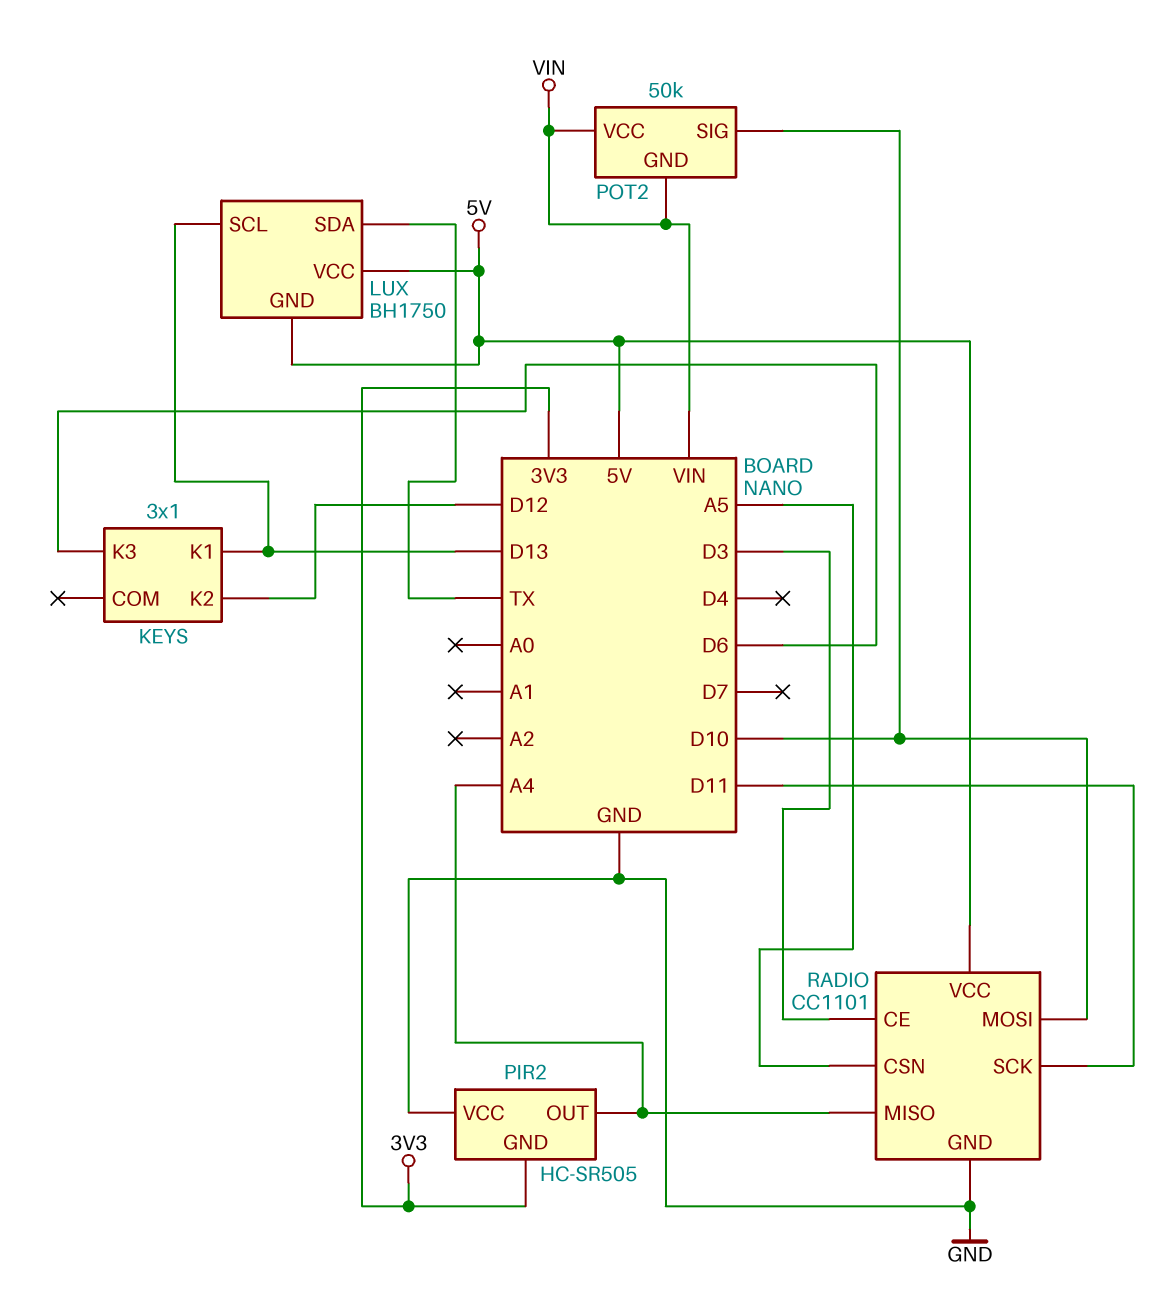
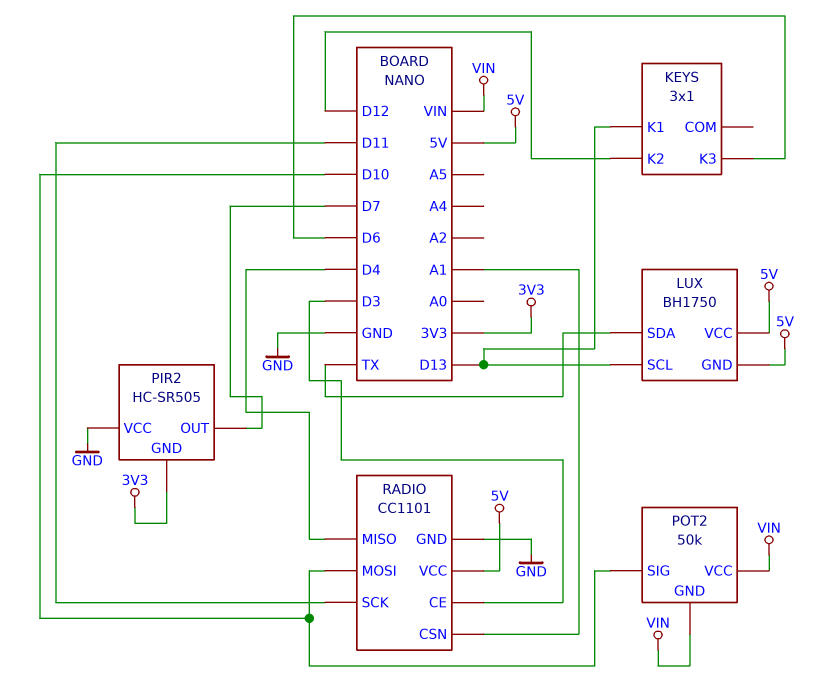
PIR2 pin OUT: A4 -> D7
RADIO pin CSN: A5 -> A1
RADIO pin MISO: A4 -> D4

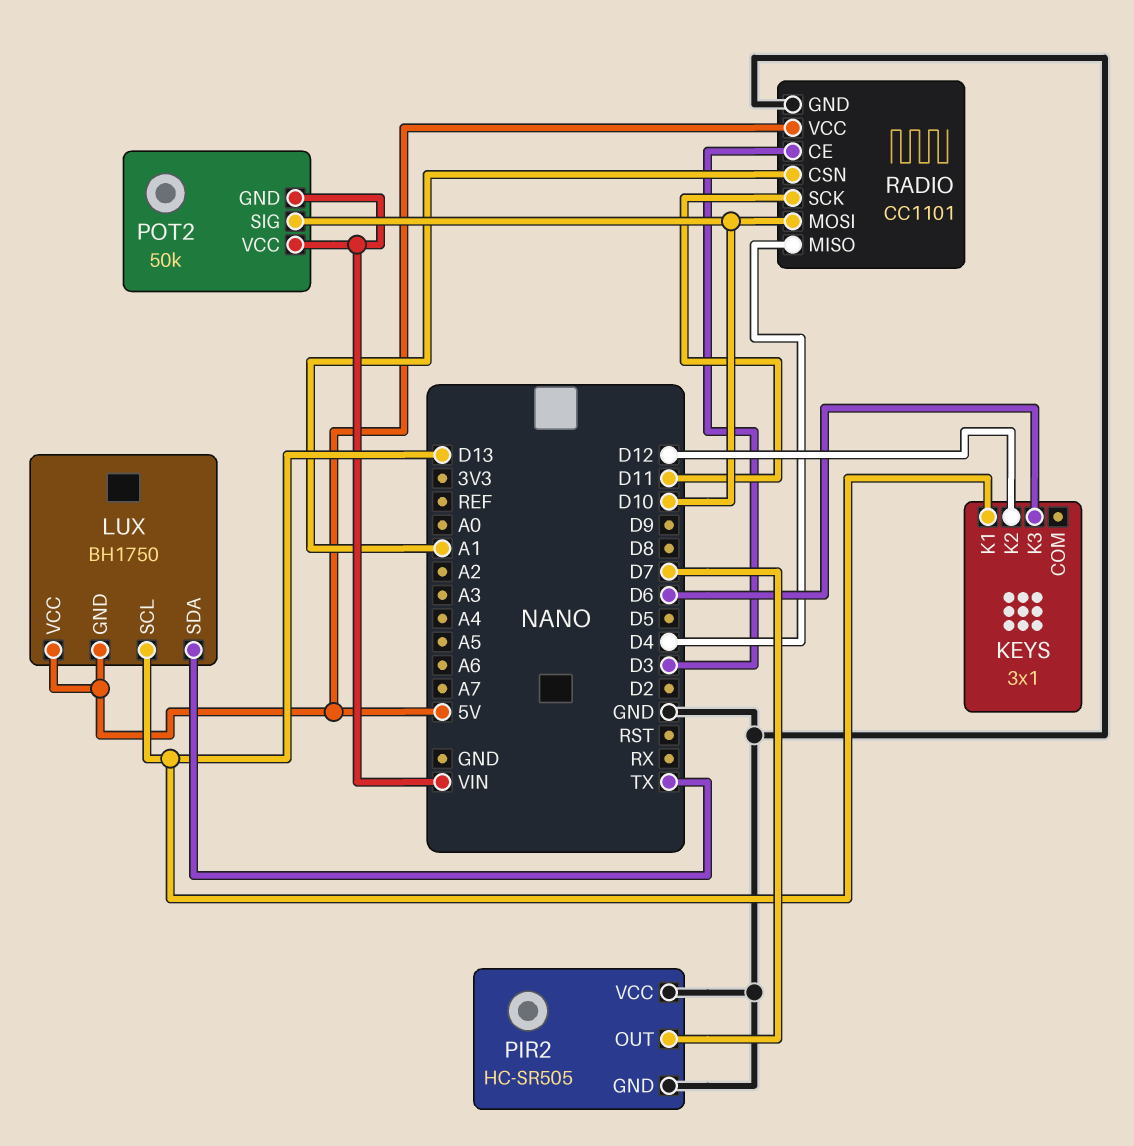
PIR2 pin GND: 3V3 -> GND

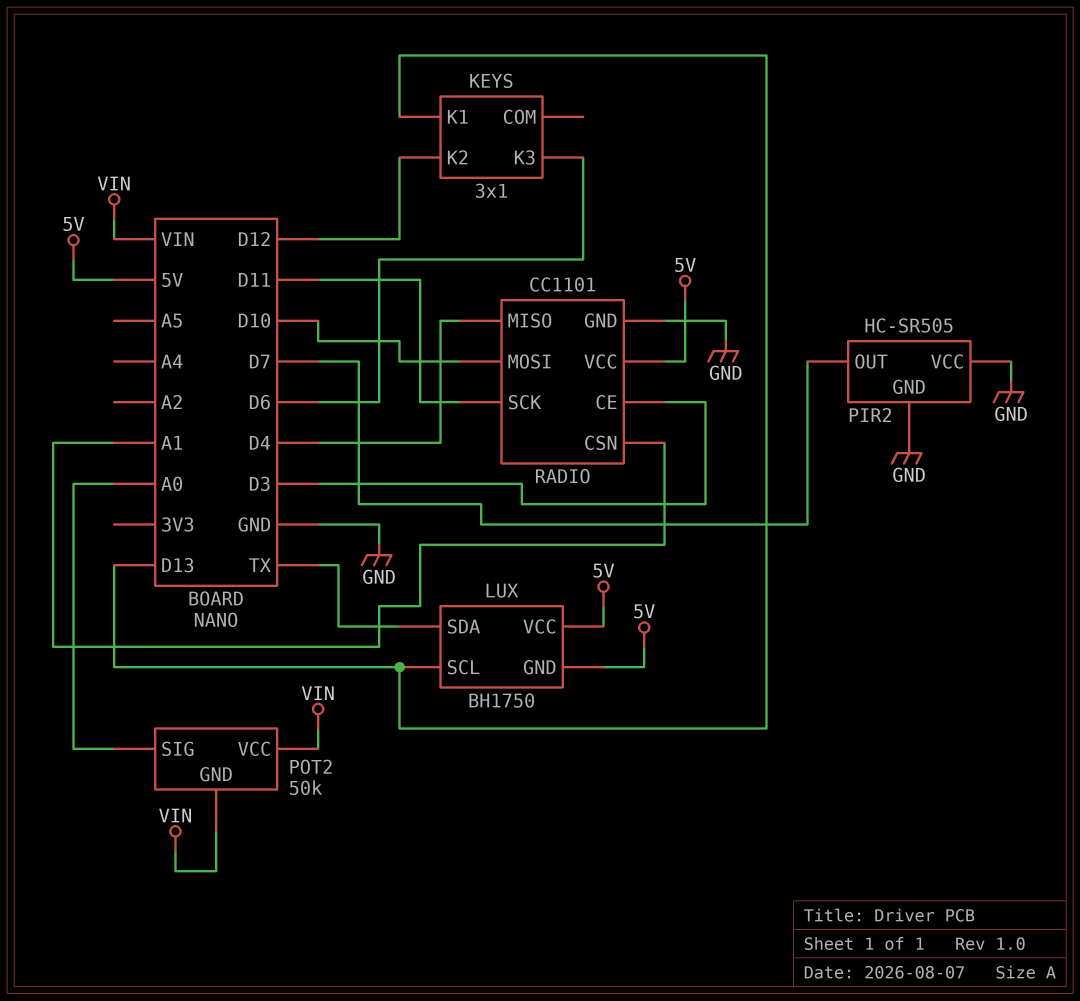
POT2 pin SIG: D10 -> A0

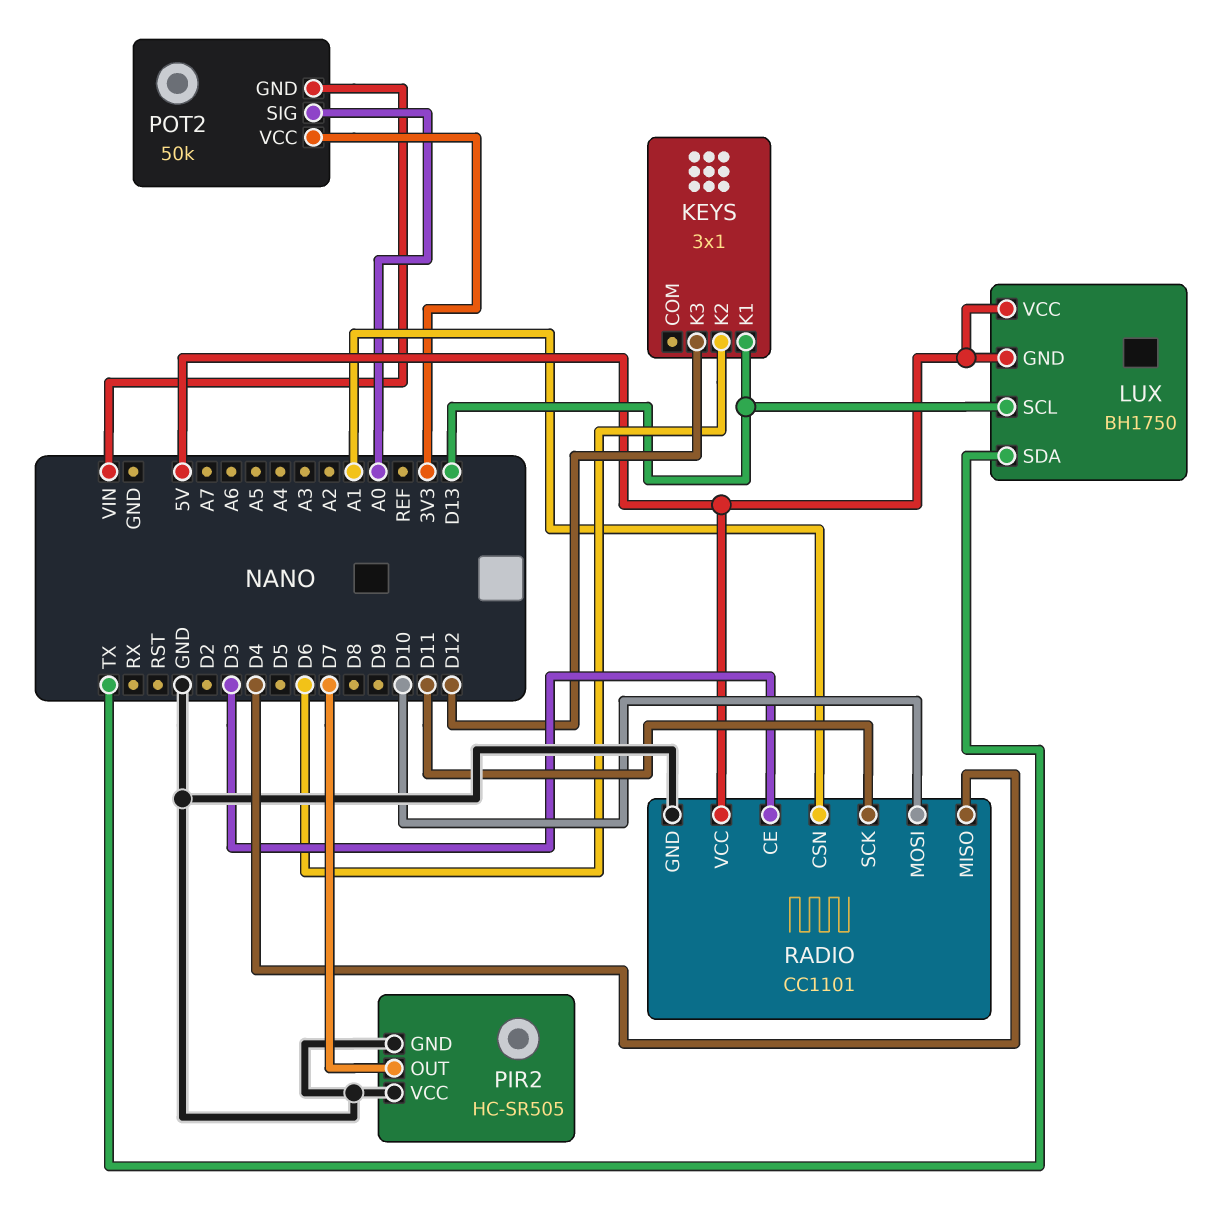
KEYS pin K2: D12 -> D6
KEYS pin K3: D6 -> D12
POT2 pin VCC: VIN -> 3V3

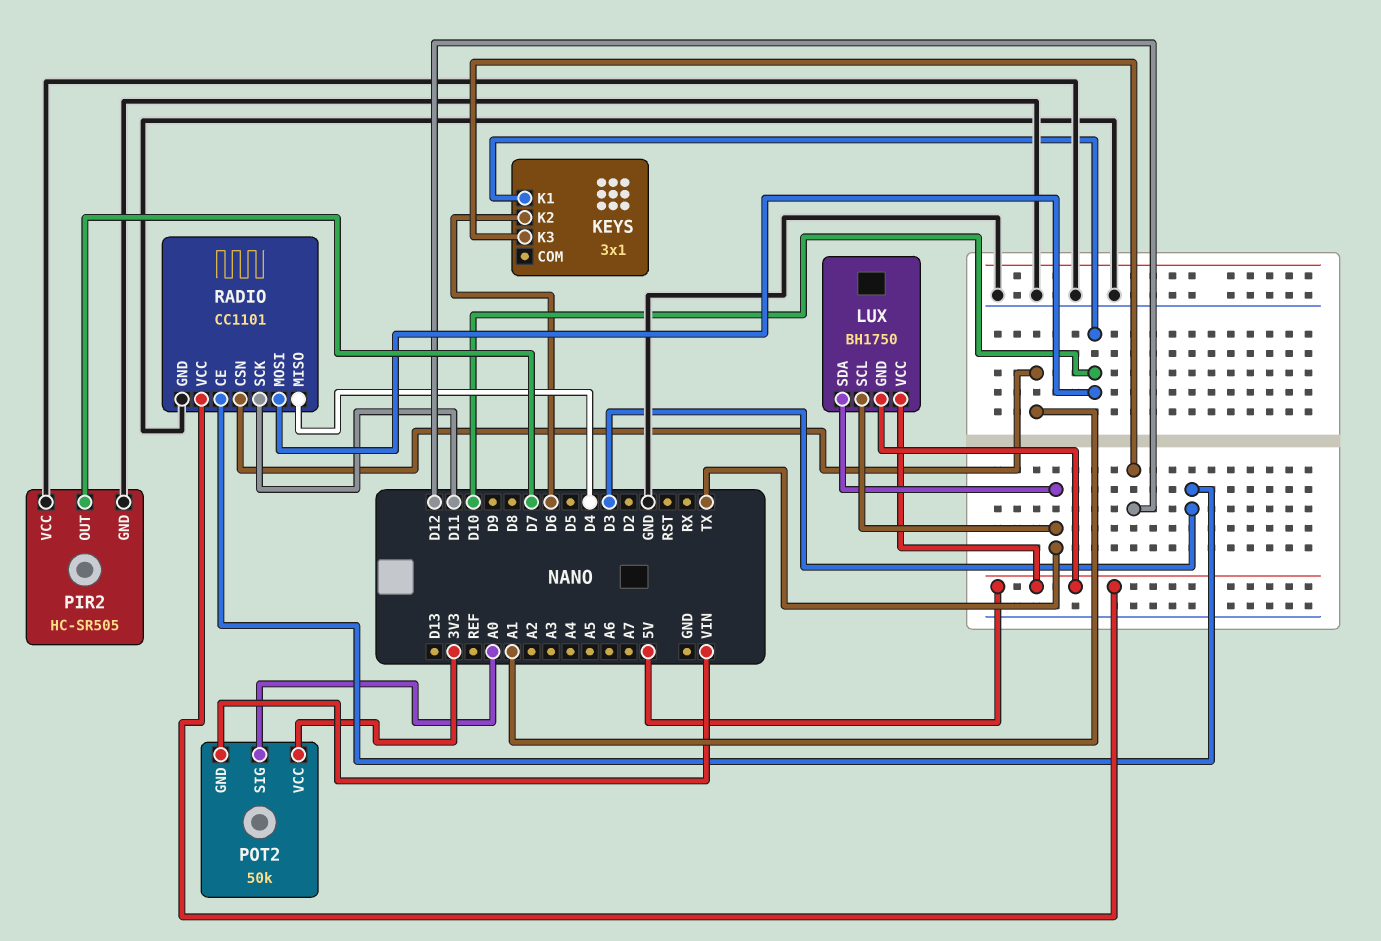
KEYS pin K1: D13 -> D10
LUX pin SCL: D13 -> TX

